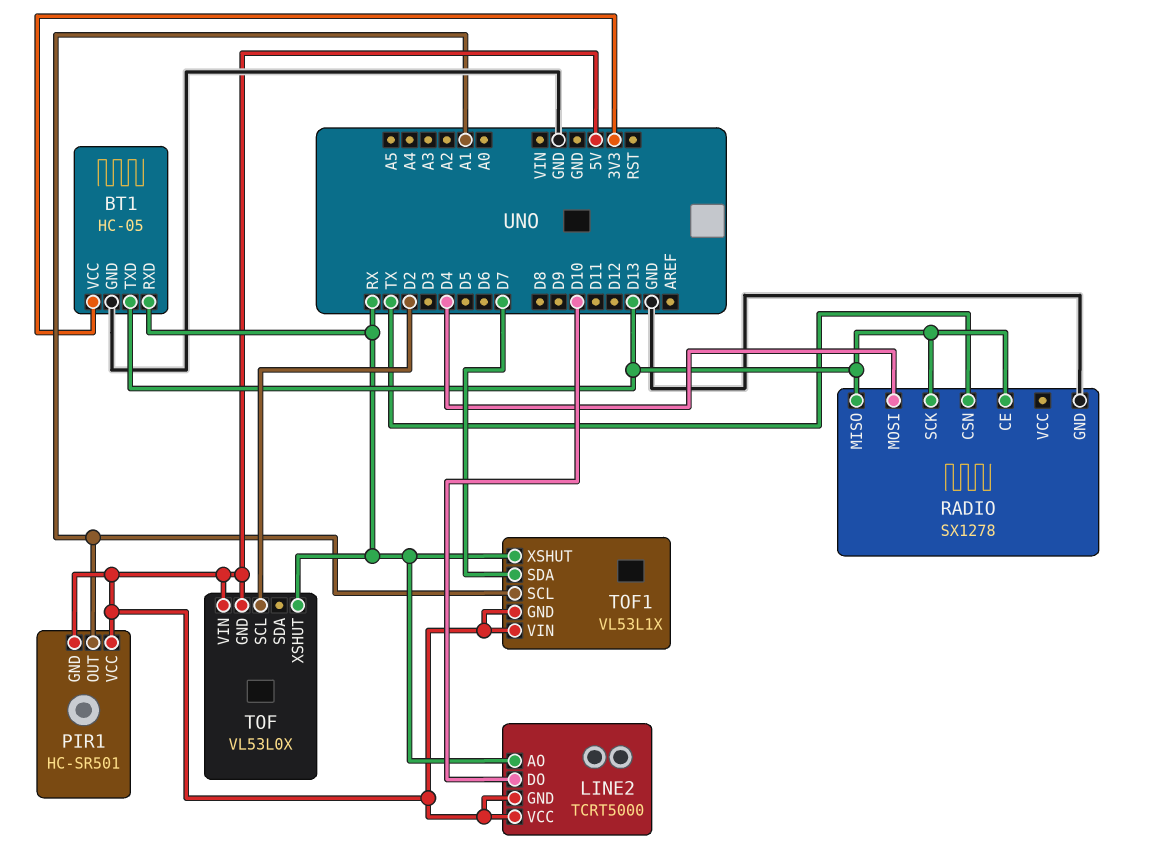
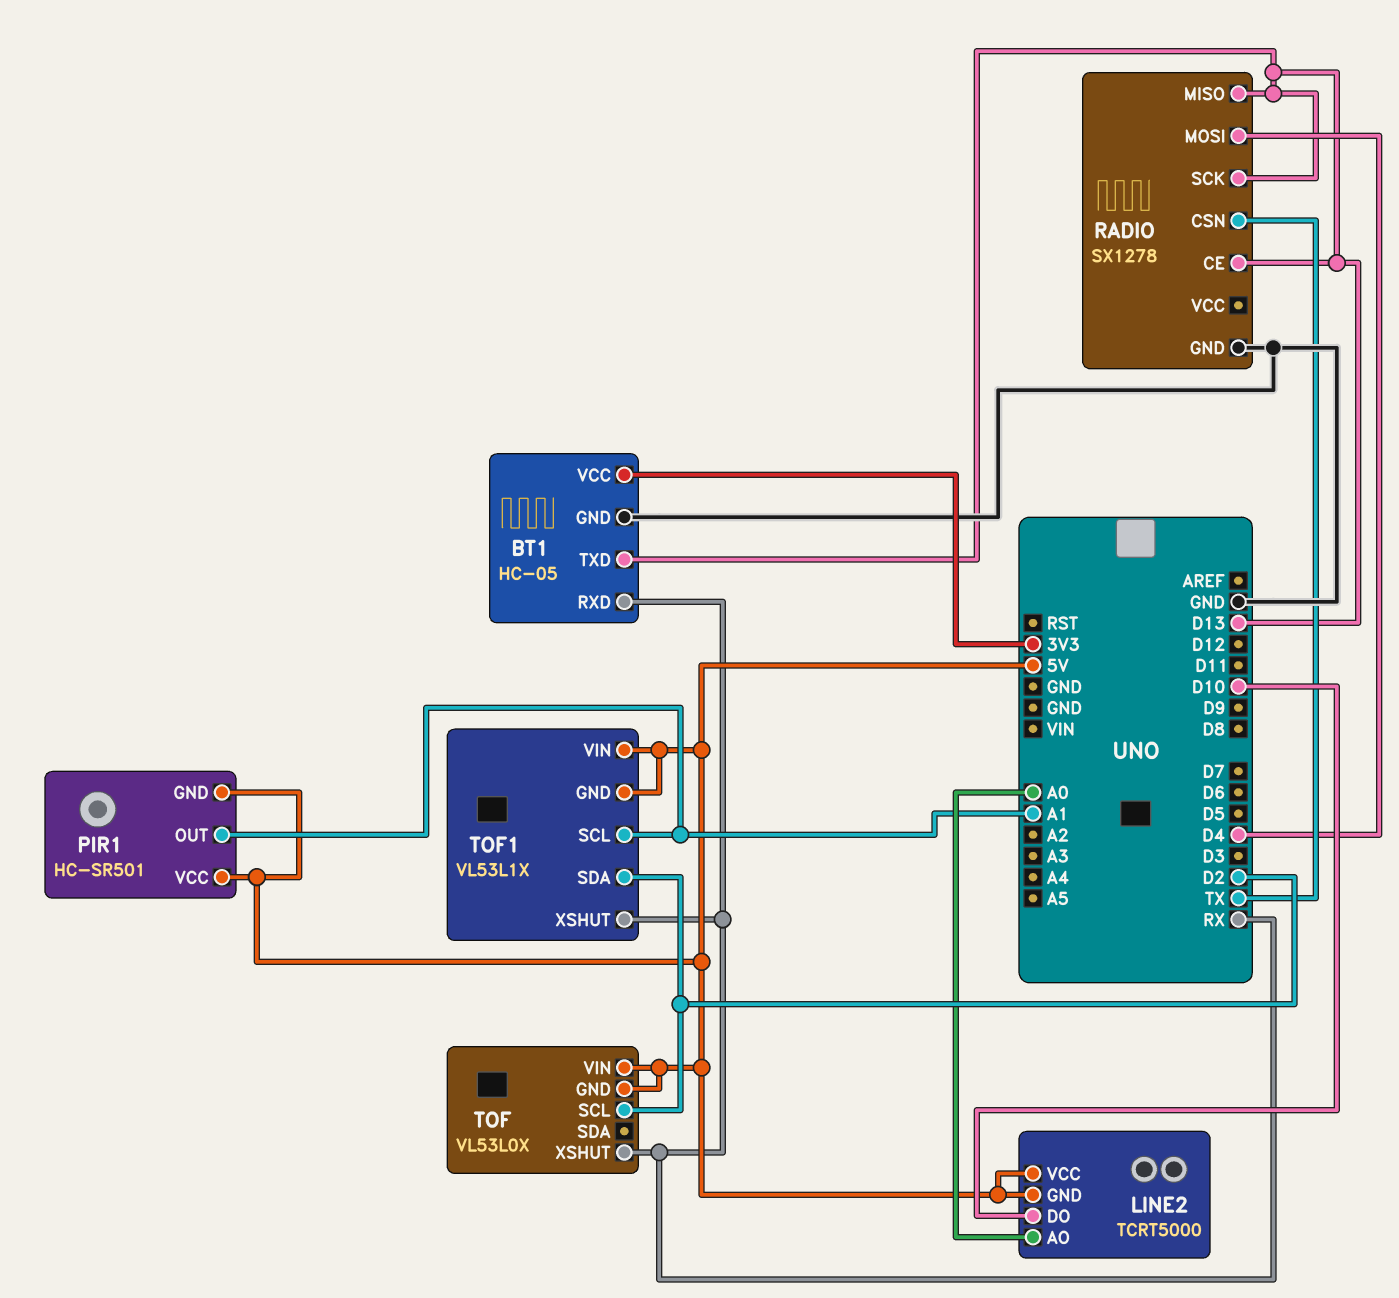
LINE2 pin AO: RX -> A0
TOF1 pin SDA: D7 -> D2

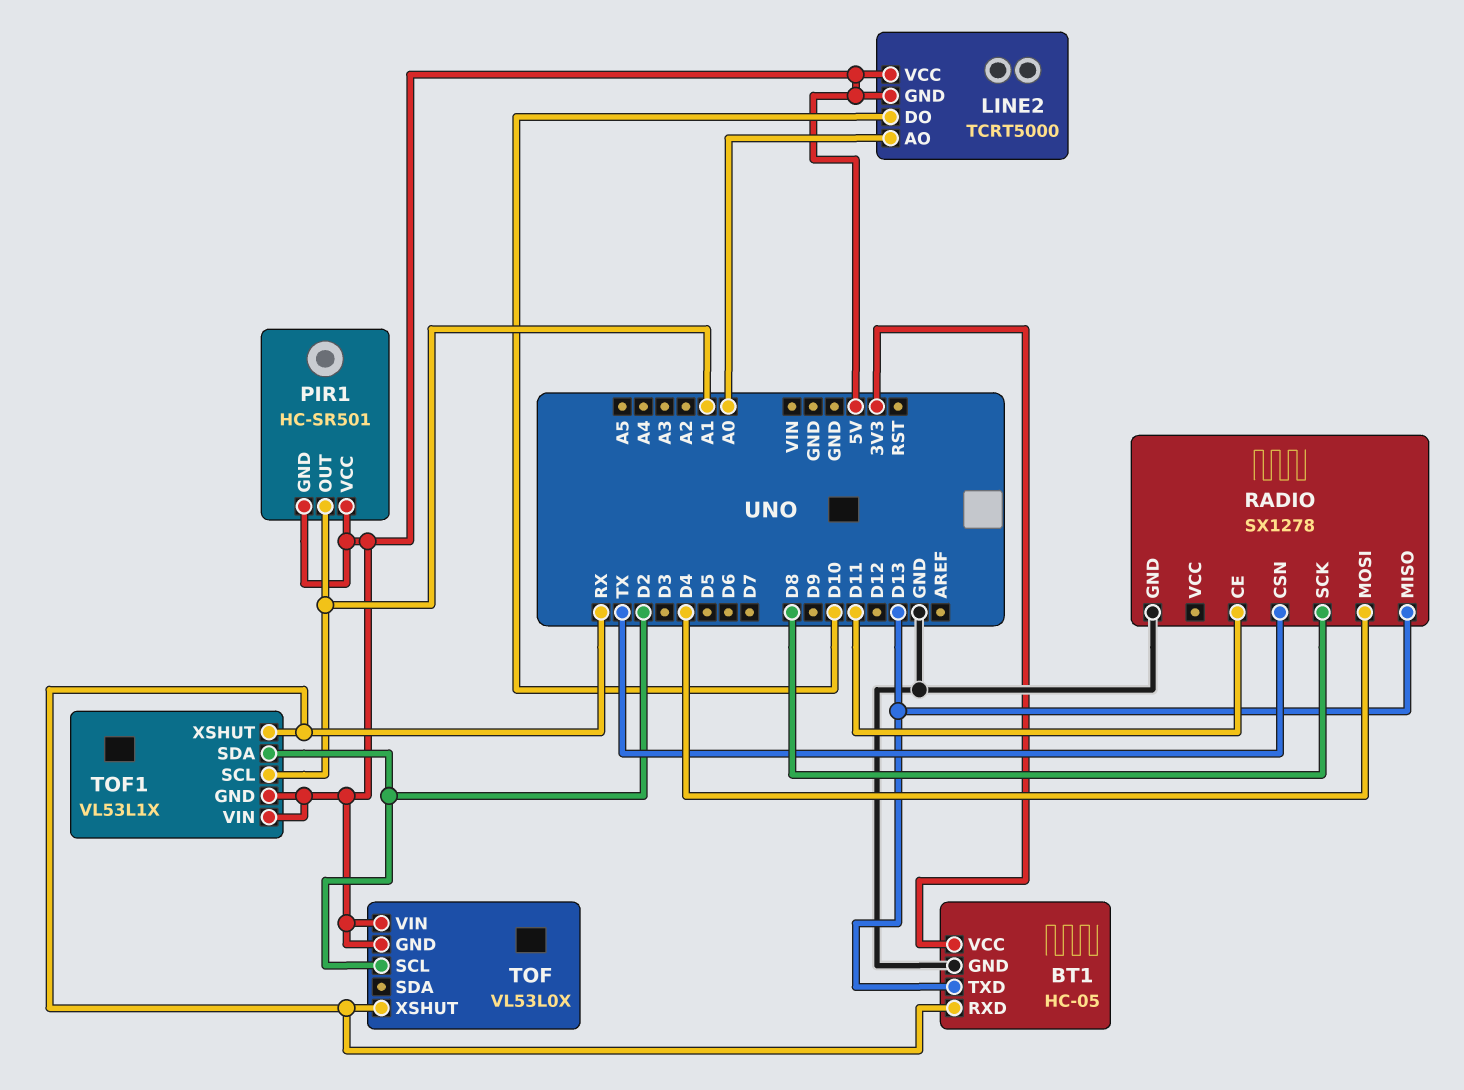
RADIO pin CE: D13 -> D11
RADIO pin SCK: D13 -> D8

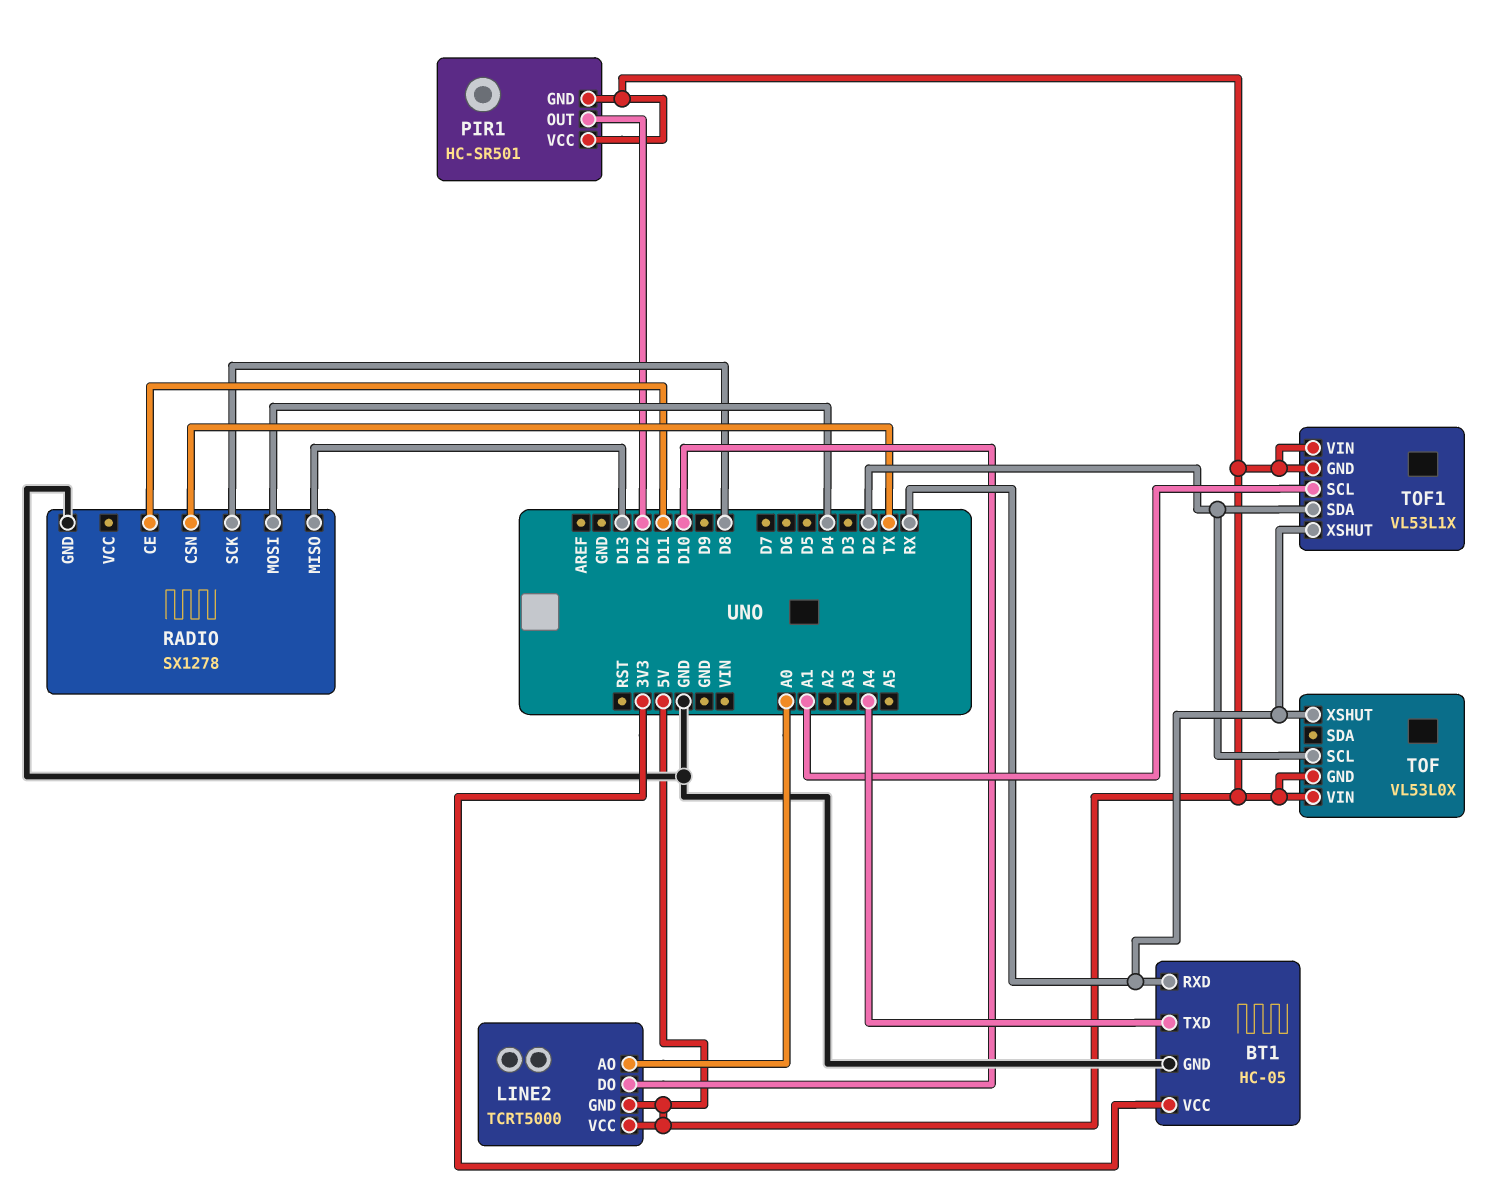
BT1 pin TXD: D13 -> A4
PIR1 pin OUT: A1 -> D12

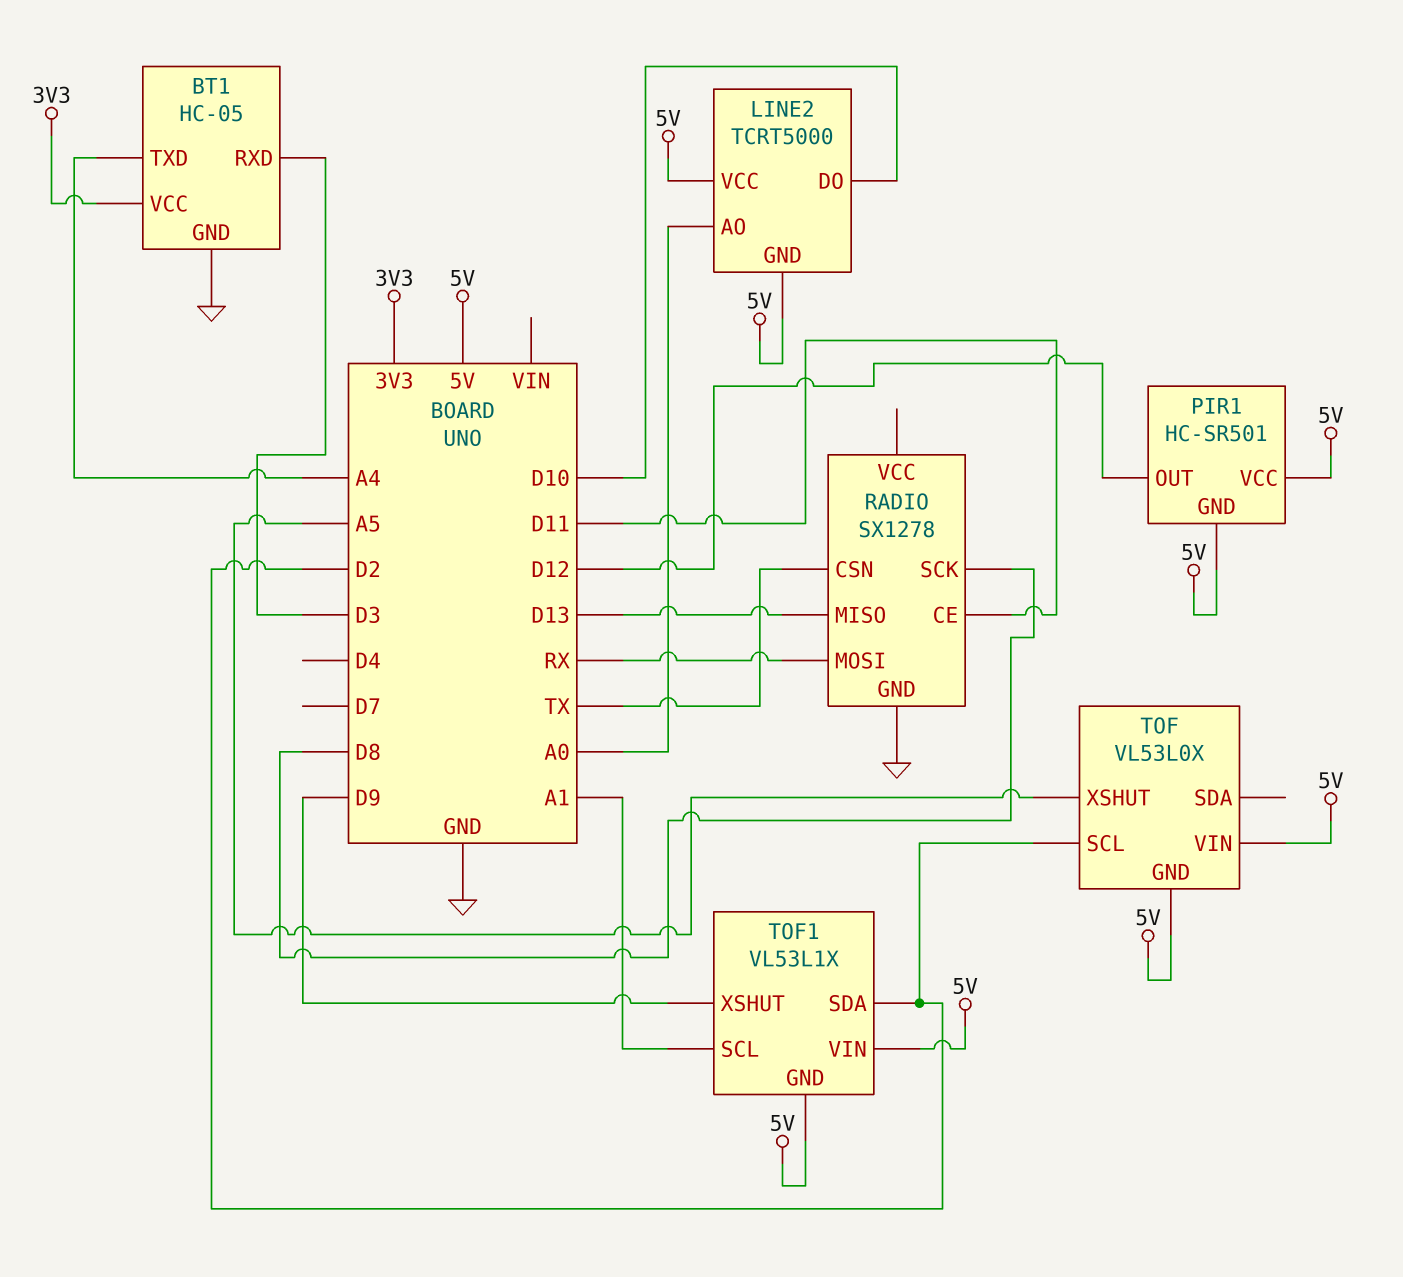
BT1 pin RXD: RX -> D3
RADIO pin MOSI: D4 -> RX
TOF pin XSHUT: RX -> A5
TOF1 pin XSHUT: RX -> D9

